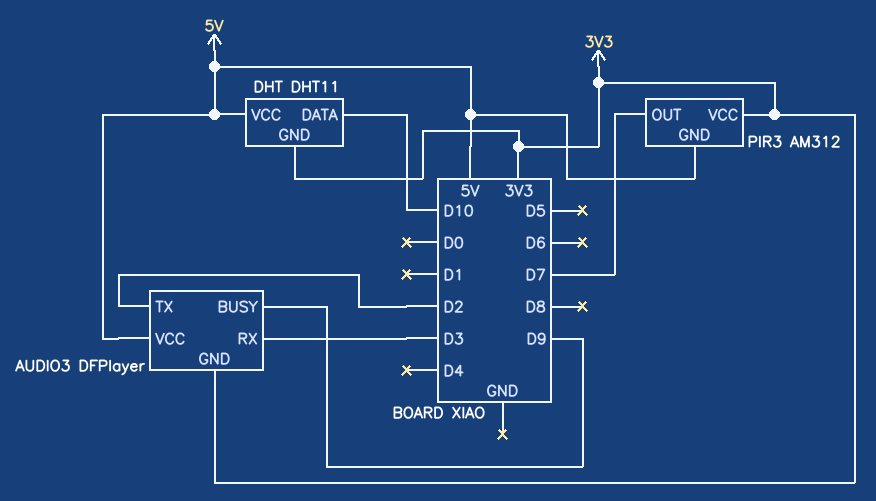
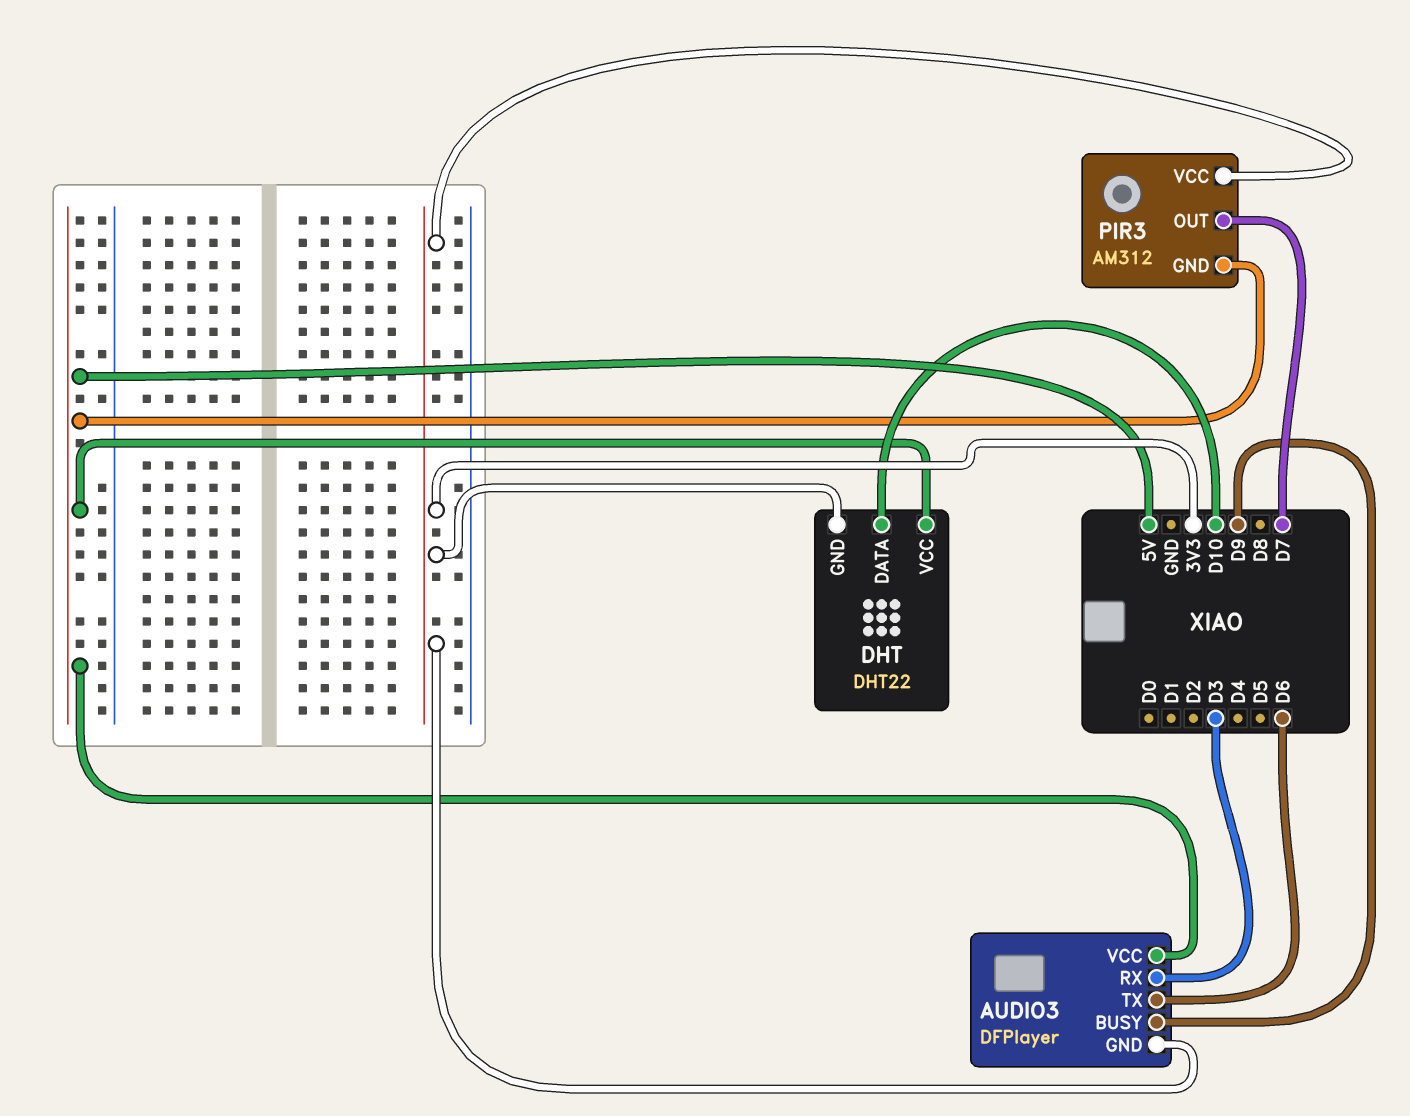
AUDIO3 pin TX: D2 -> D6
DHT: DHT11 -> DHT22

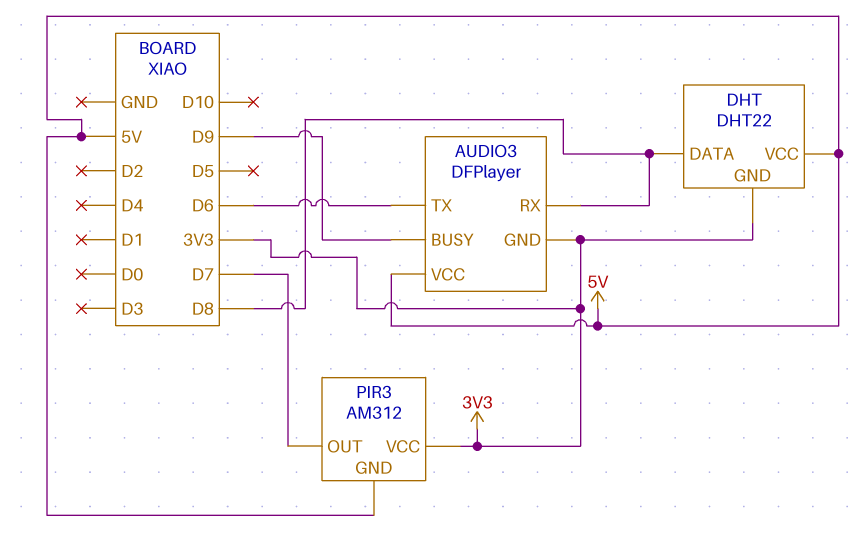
AUDIO3 pin RX: D3 -> D8
DHT pin DATA: D10 -> D8

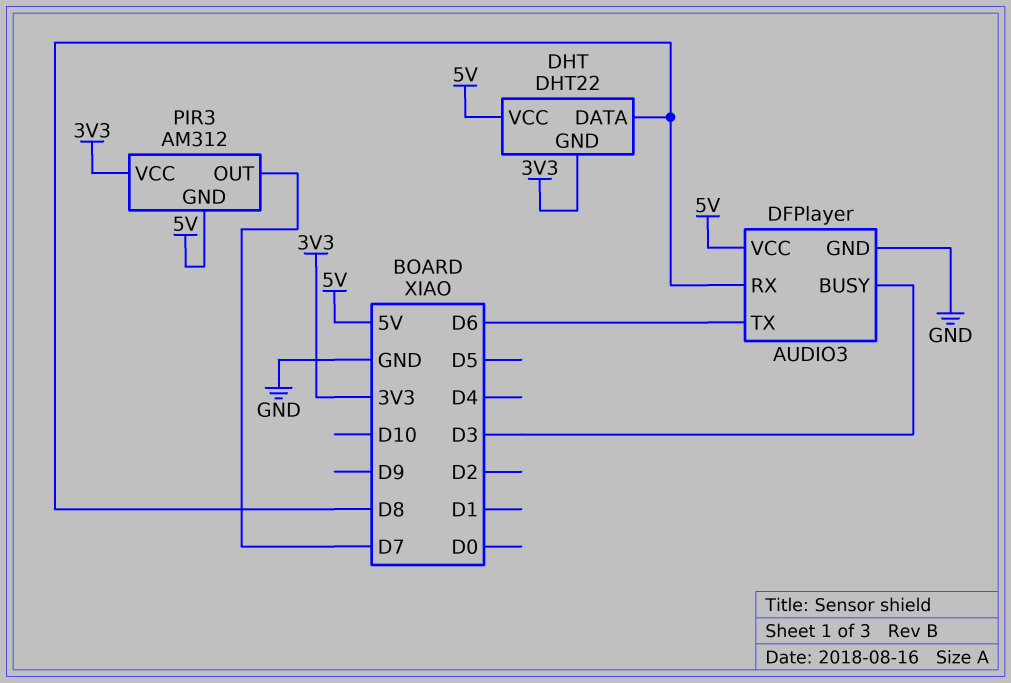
AUDIO3 pin BUSY: D9 -> D3
AUDIO3 pin GND: 3V3 -> GND

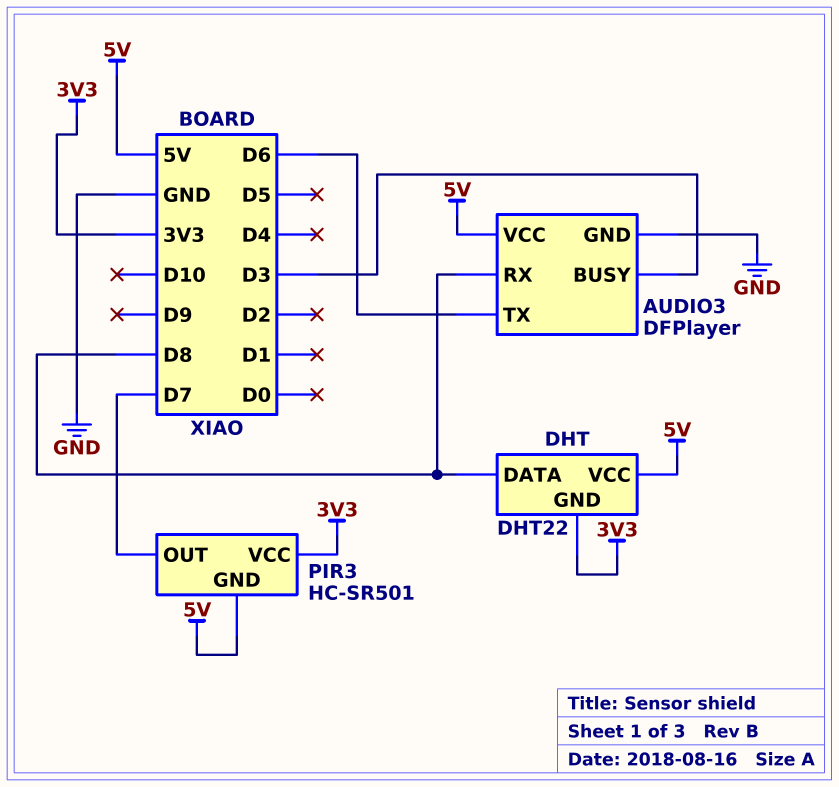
PIR3: AM312 -> HC-SR501

